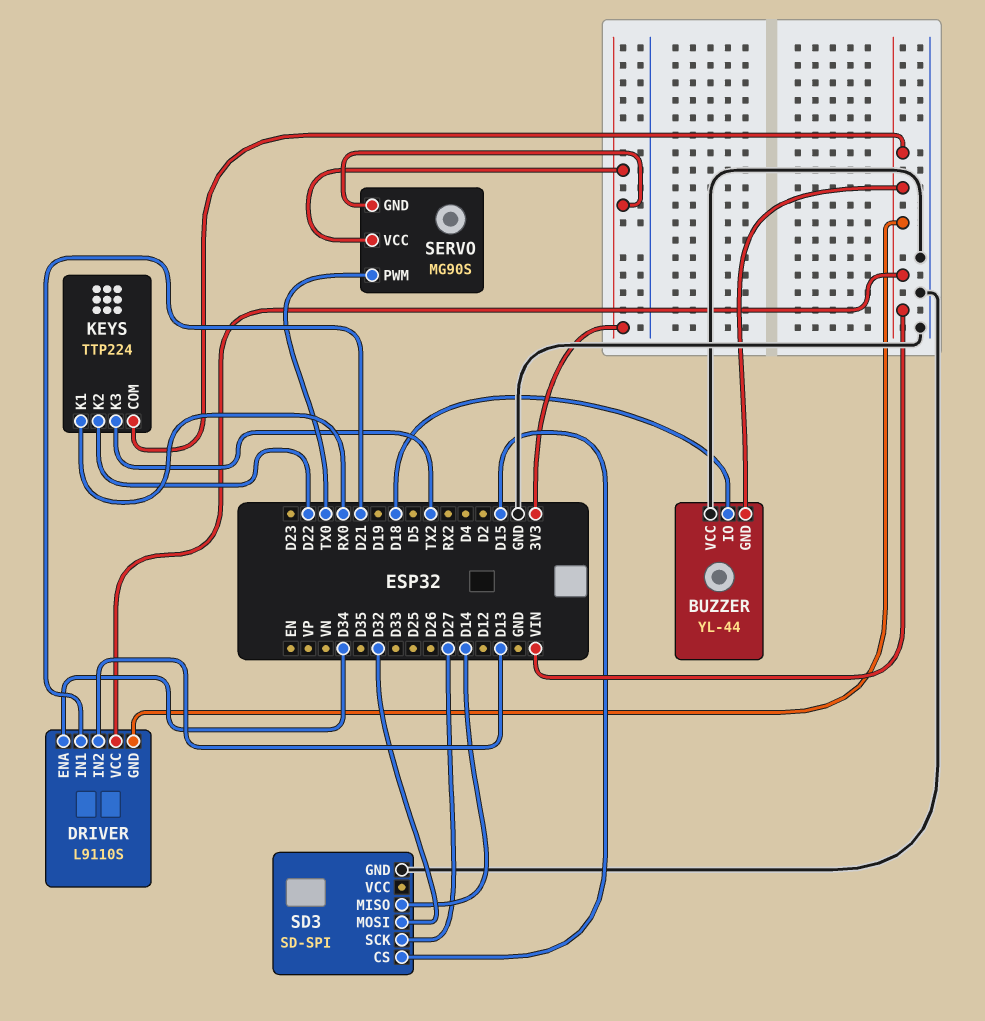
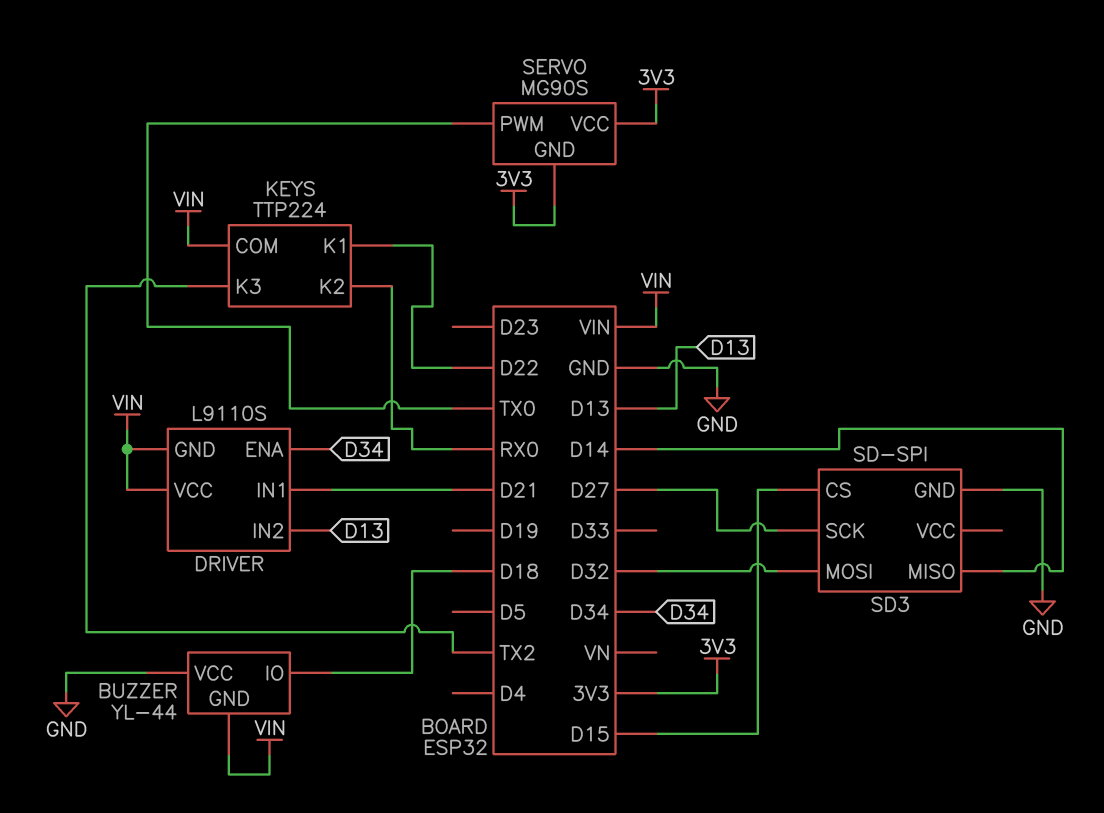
KEYS pin K1: RX0 -> D22
KEYS pin K2: D22 -> RX0

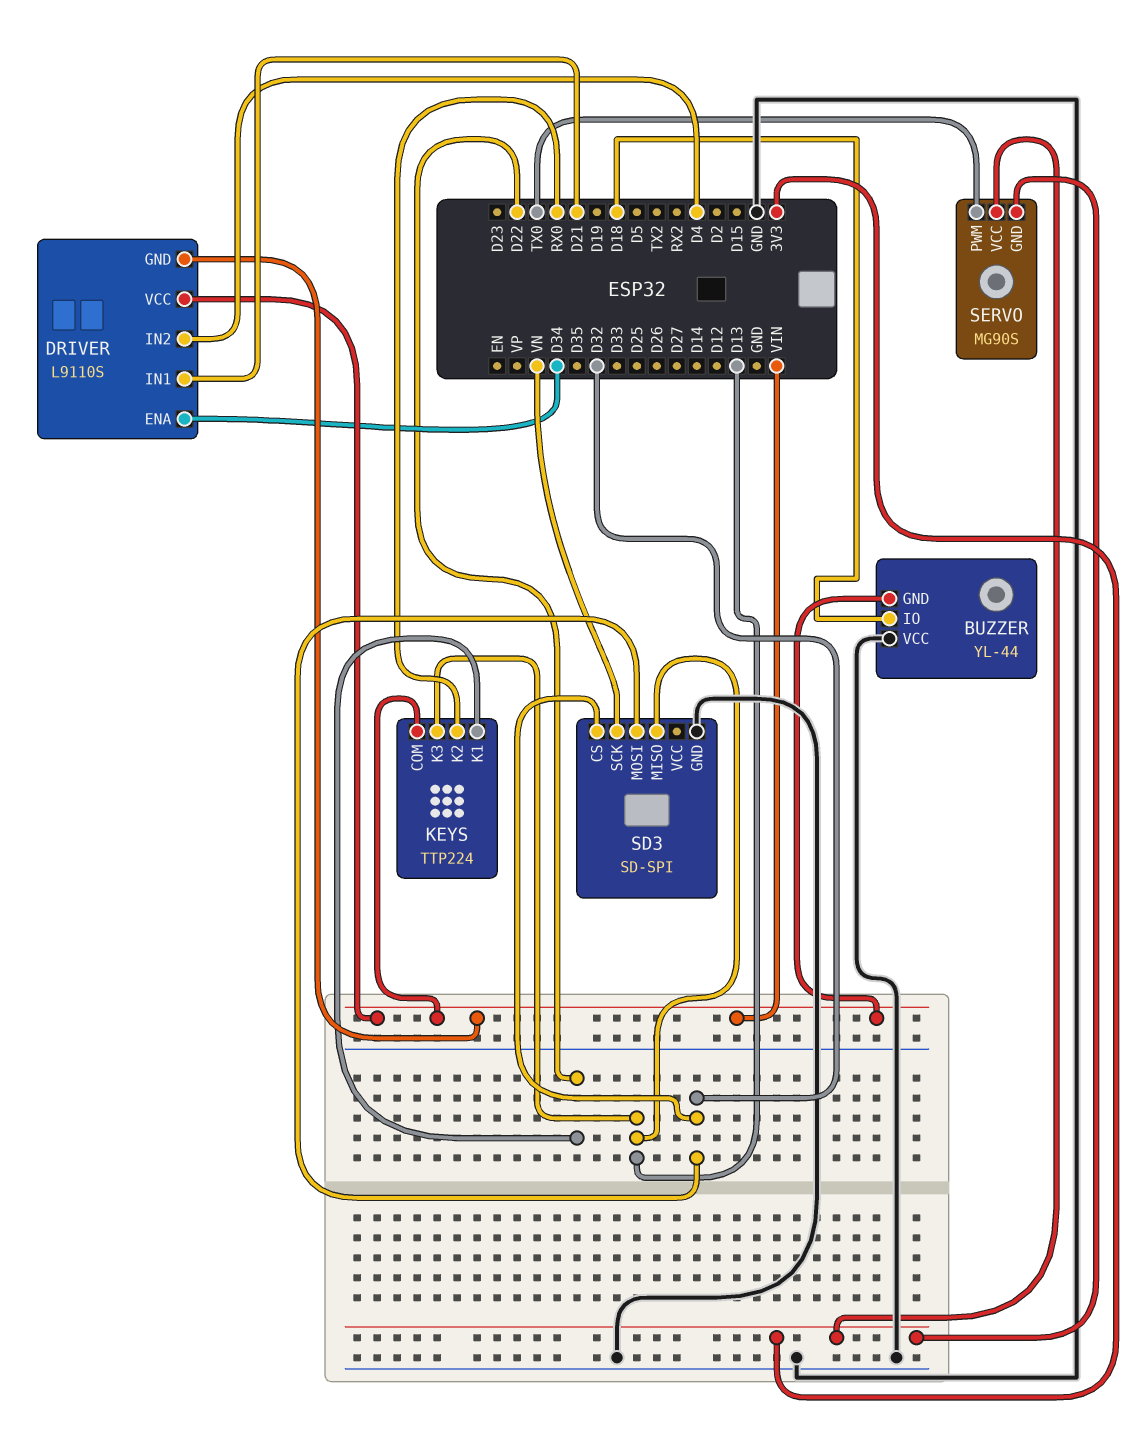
DRIVER pin IN2: D13 -> D4
KEYS pin K3: TX2 -> D13
SD3 pin CS: D15 -> D32
SD3 pin MISO: D14 -> D13
SD3 pin SCK: D27 -> VN

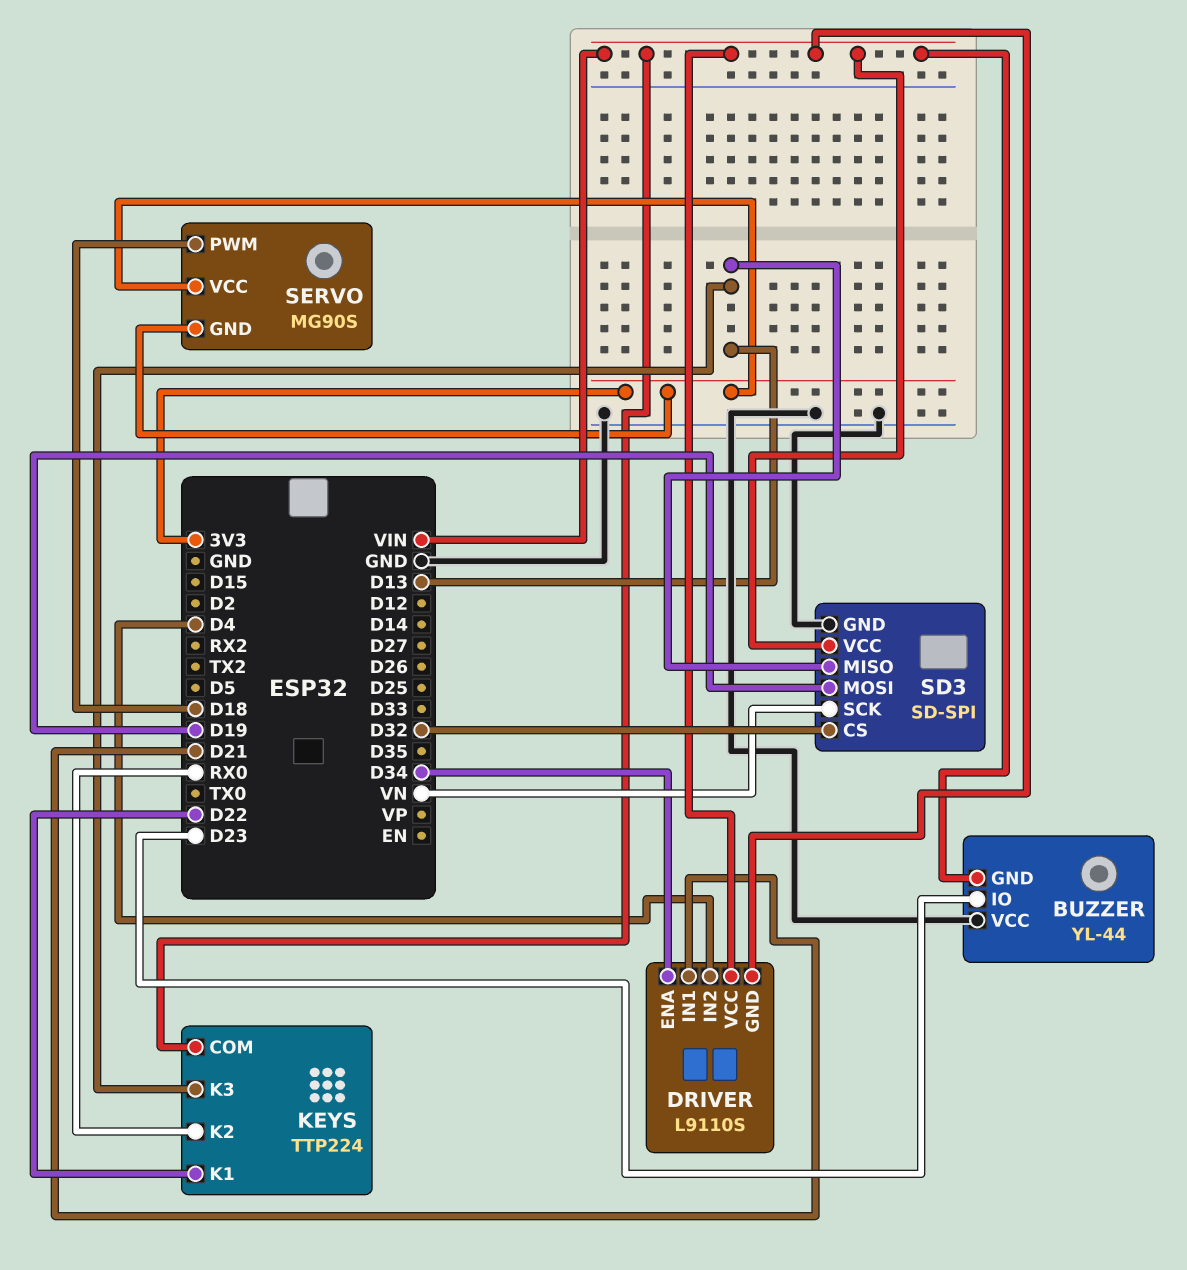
BUZZER pin IO: D18 -> D23
SD3 pin MOSI: D32 -> D19
SD3 pin VCC: none -> VIN
SERVO pin PWM: TX0 -> D18

